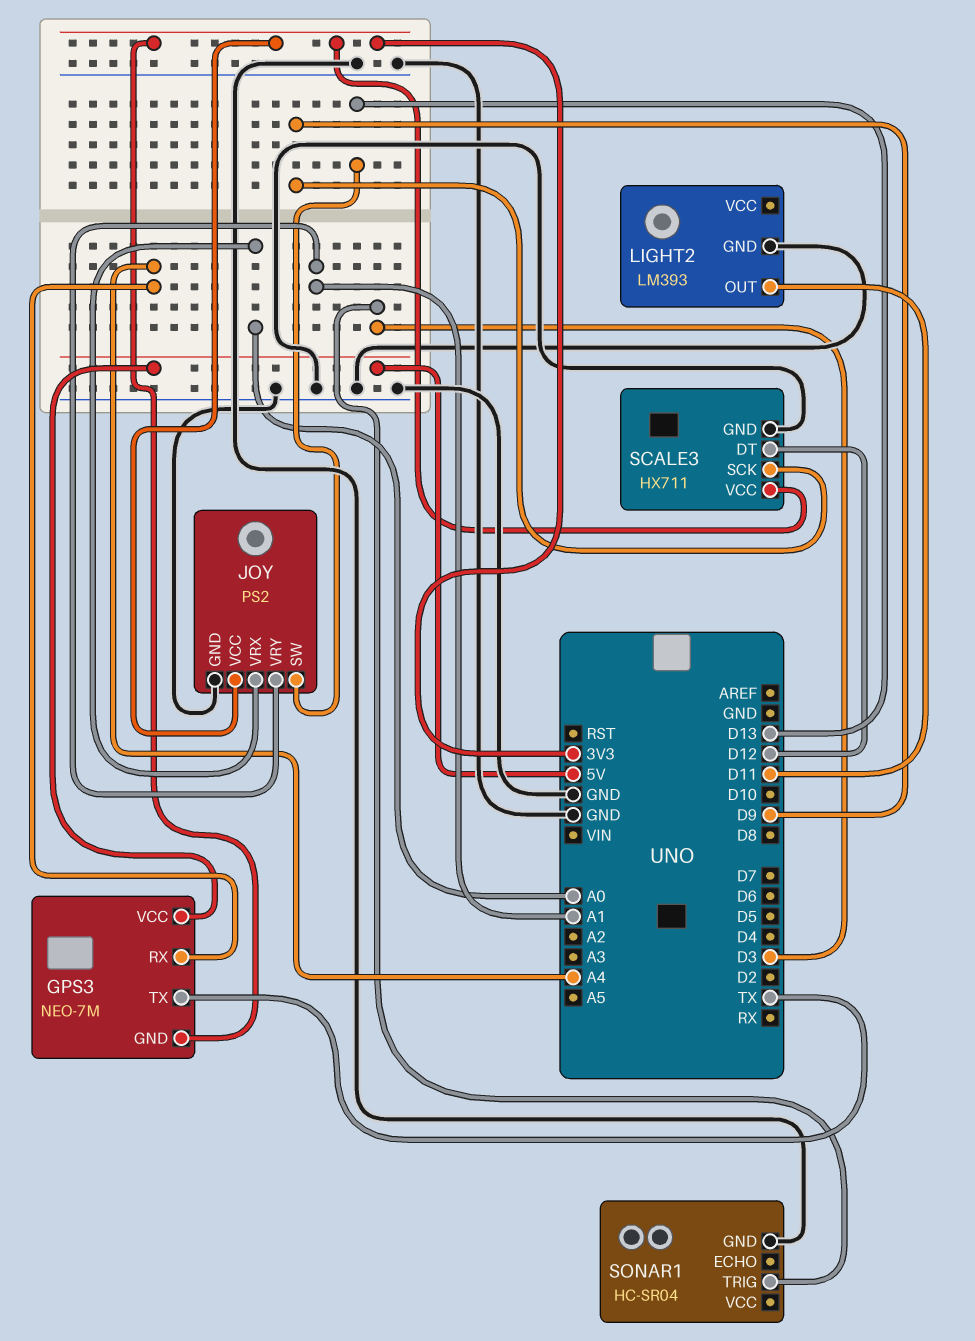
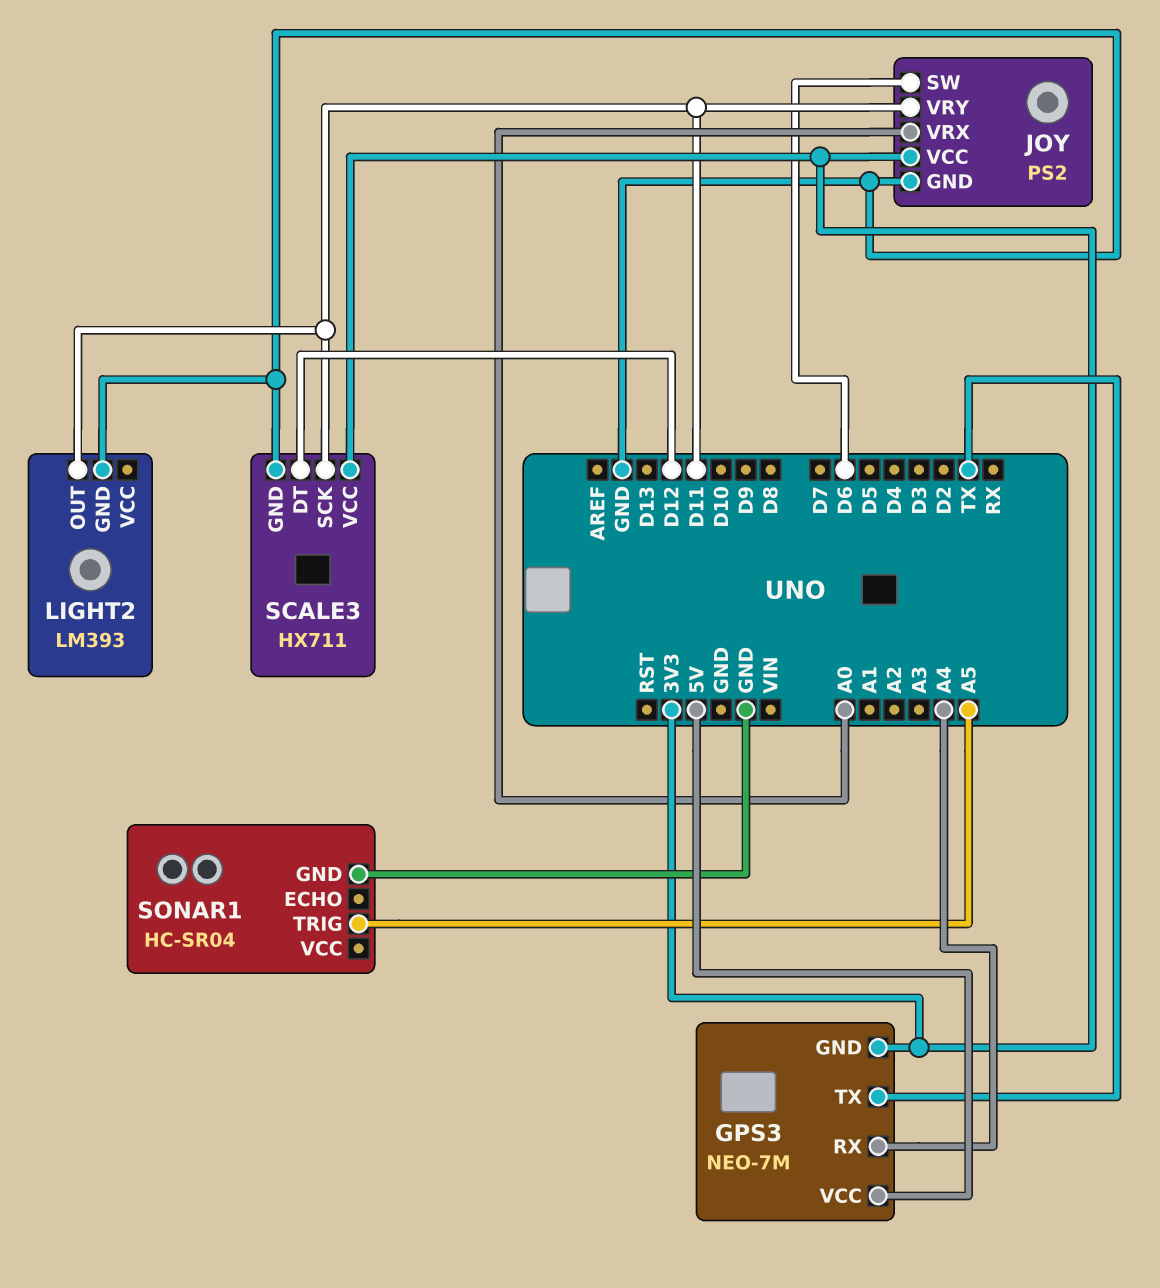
JOY pin SW: D13 -> D6
JOY pin VRY: A1 -> D11
SCALE3 pin SCK: D9 -> D11
SONAR1 pin TRIG: D3 -> A5

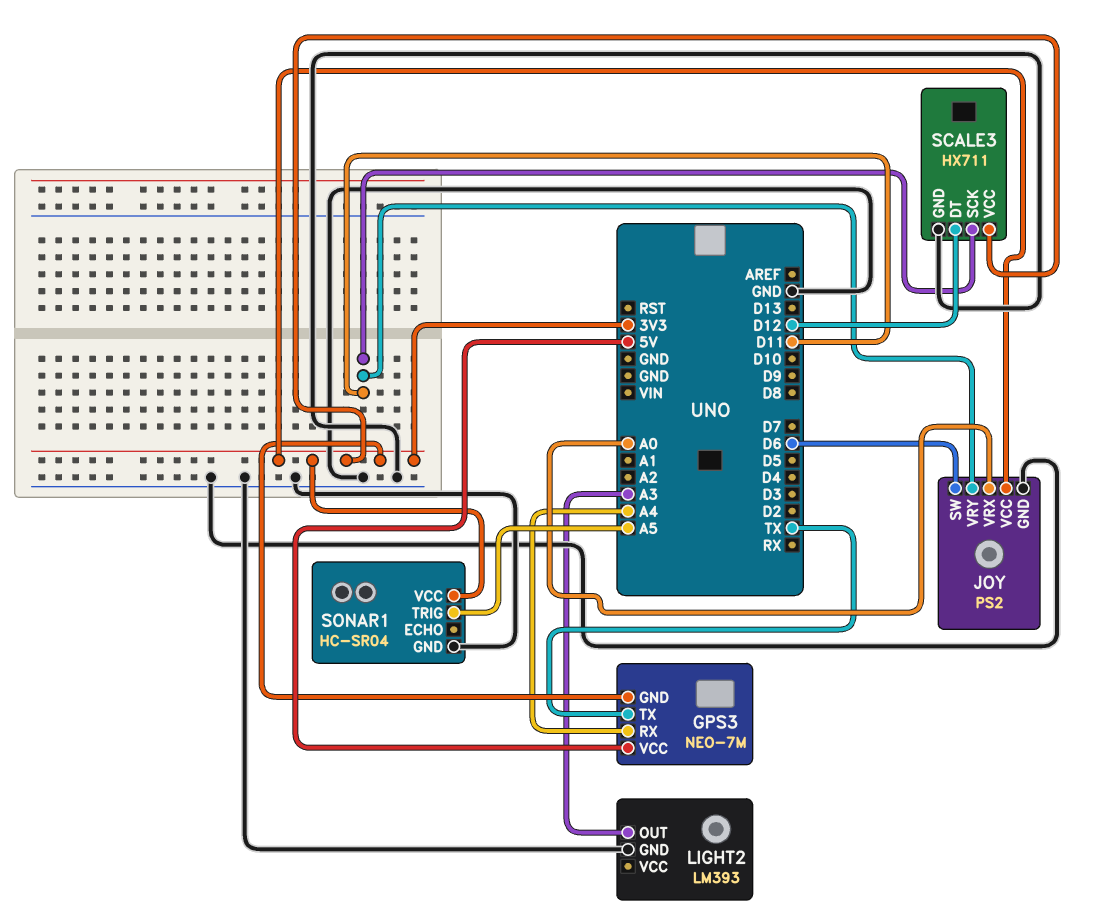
LIGHT2 pin OUT: D11 -> A3
SONAR1 pin VCC: none -> 3V3

